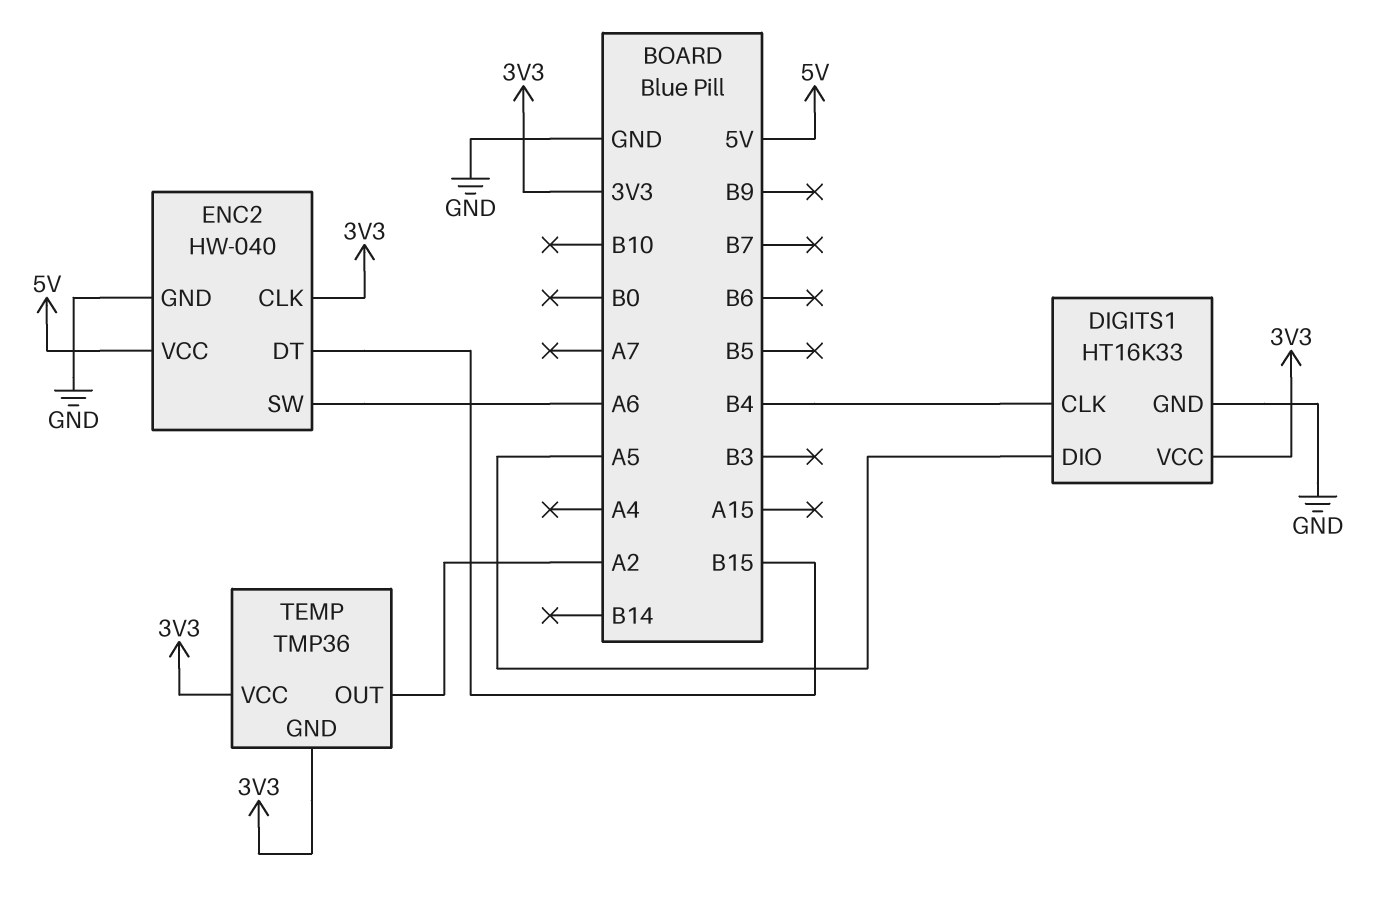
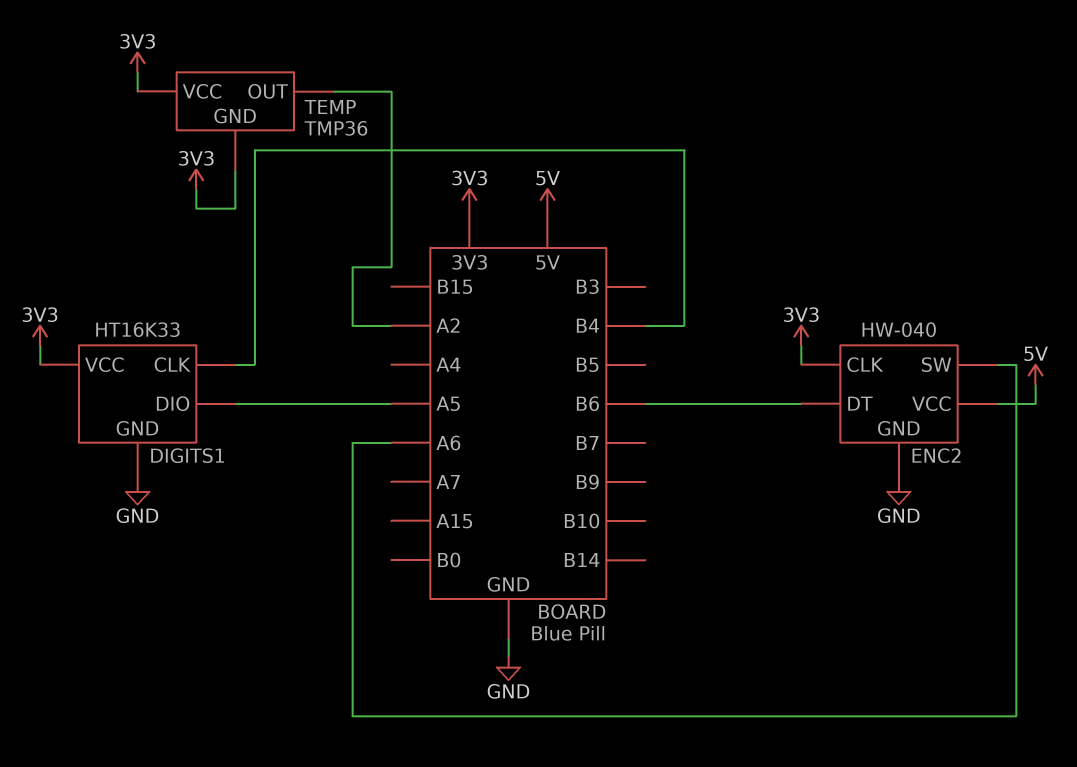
ENC2 pin DT: B15 -> B6

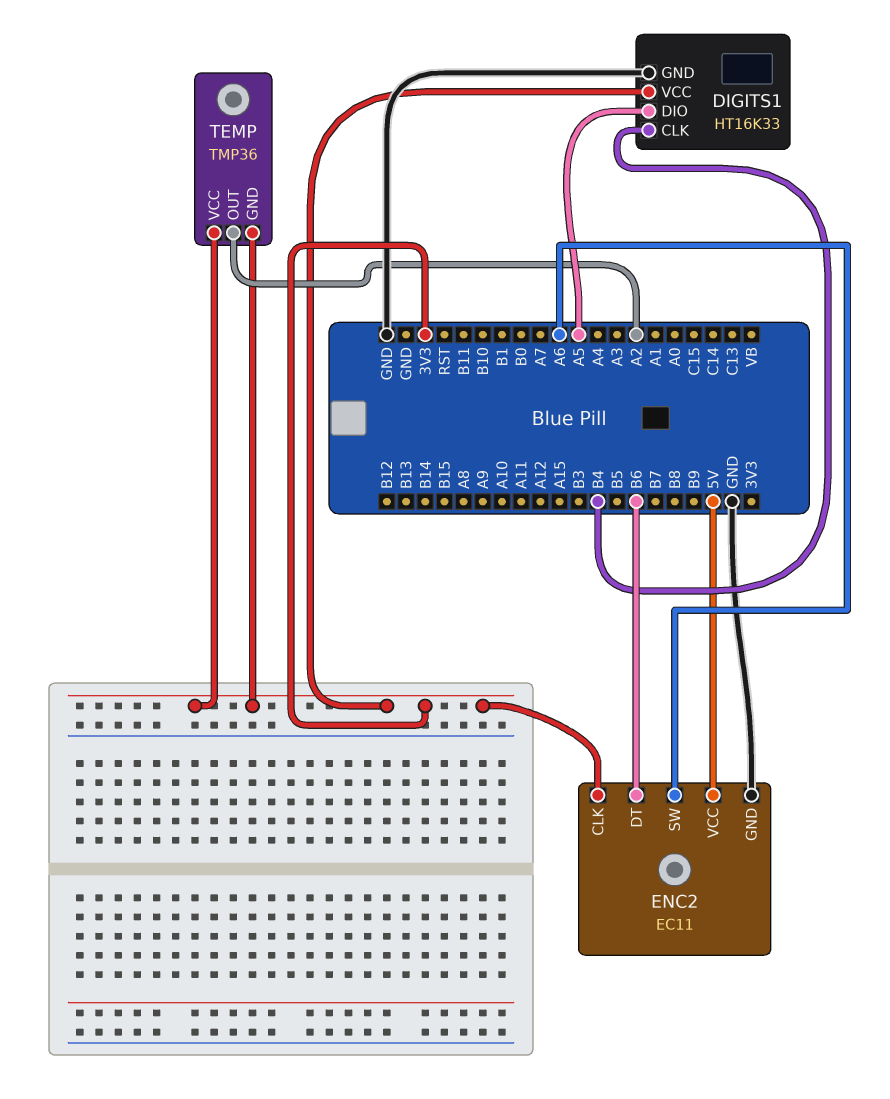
ENC2: HW-040 -> EC11

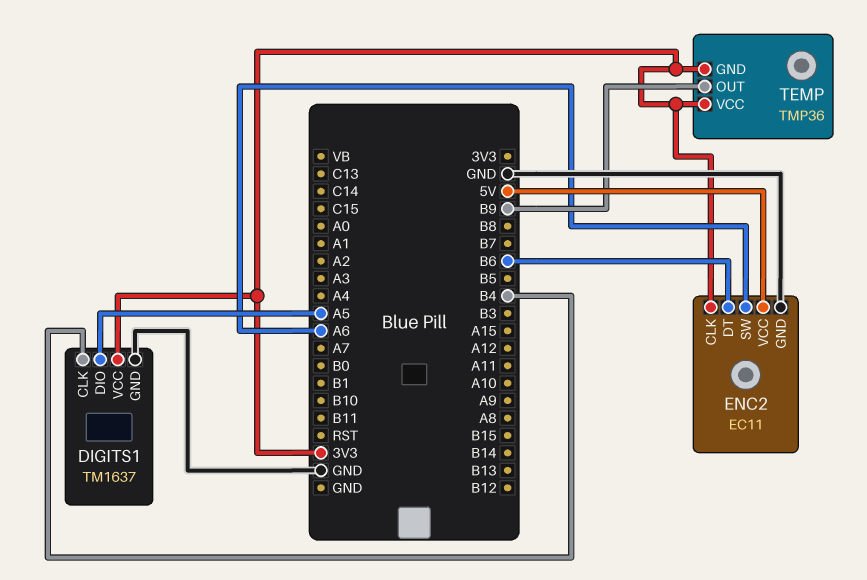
DIGITS1: HT16K33 -> TM1637
TEMP pin OUT: A2 -> B9

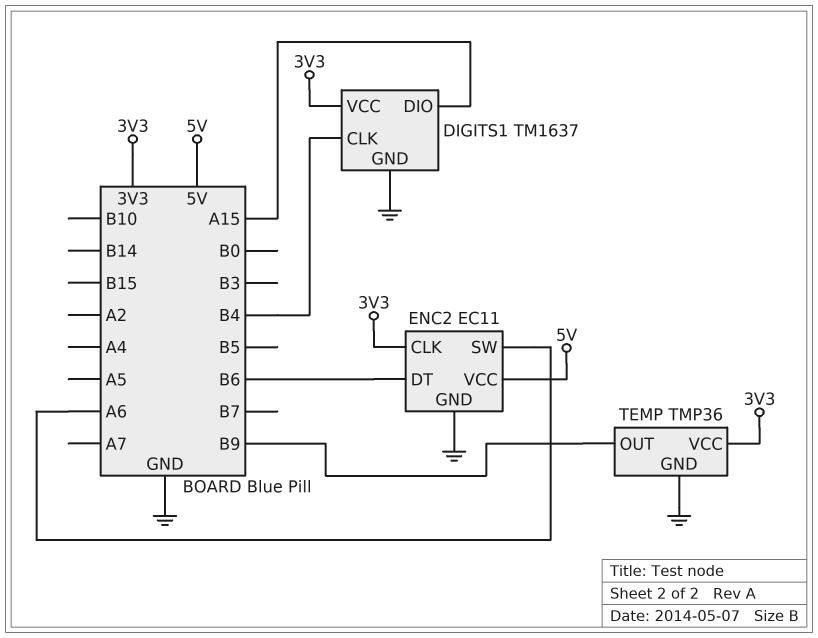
DIGITS1 pin DIO: A5 -> A15
TEMP pin GND: 3V3 -> GND

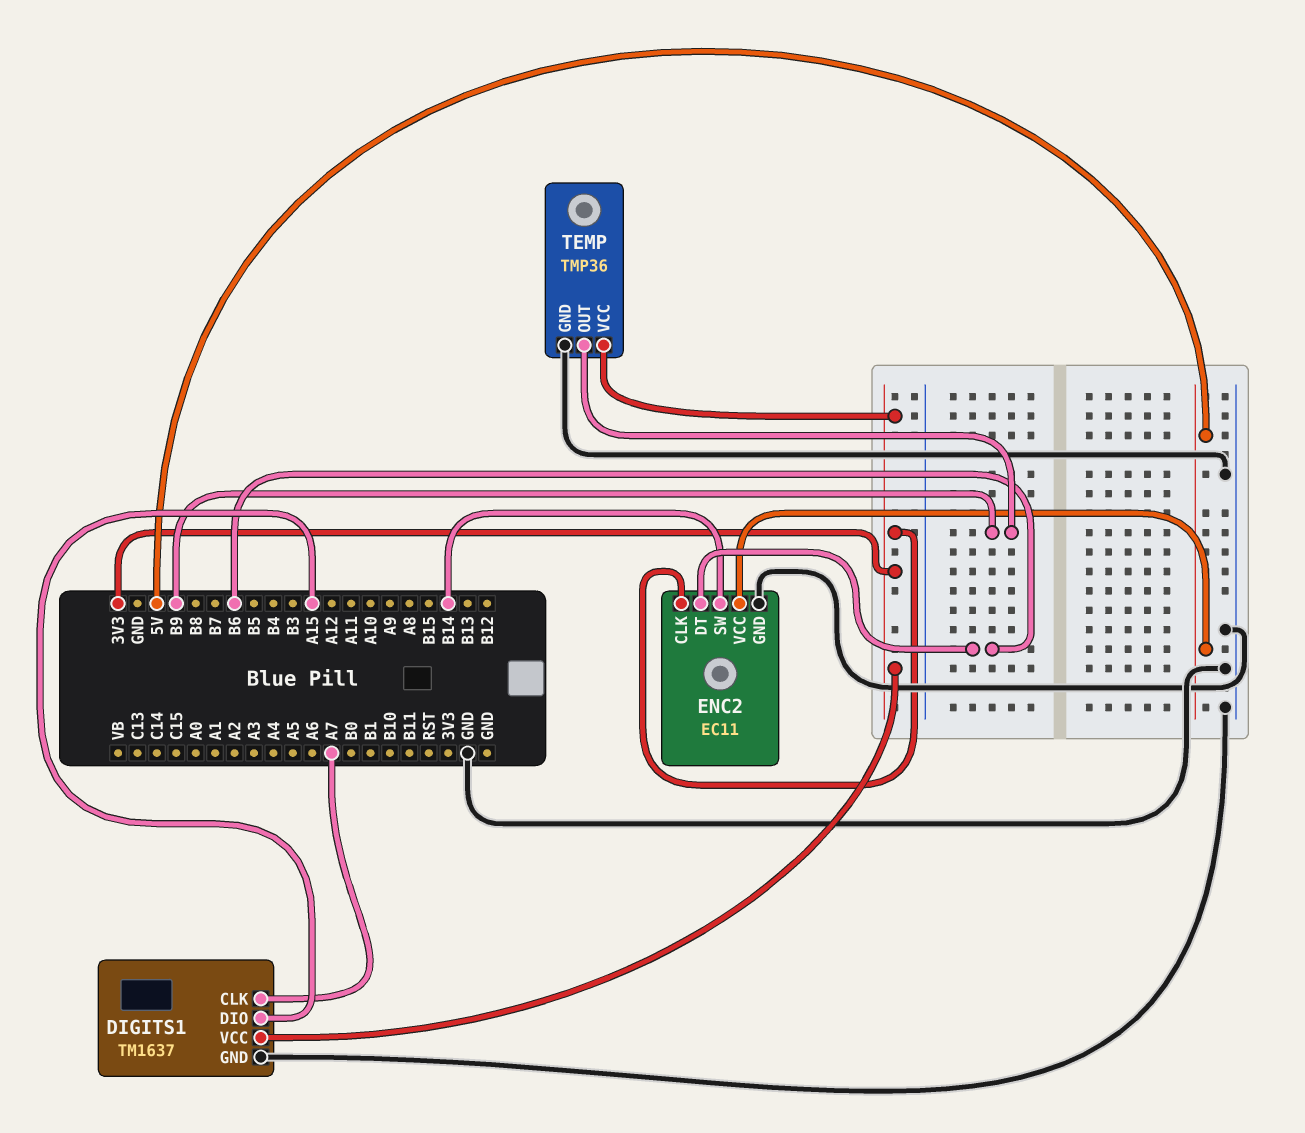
DIGITS1 pin CLK: B4 -> A7
ENC2 pin SW: A6 -> B14

